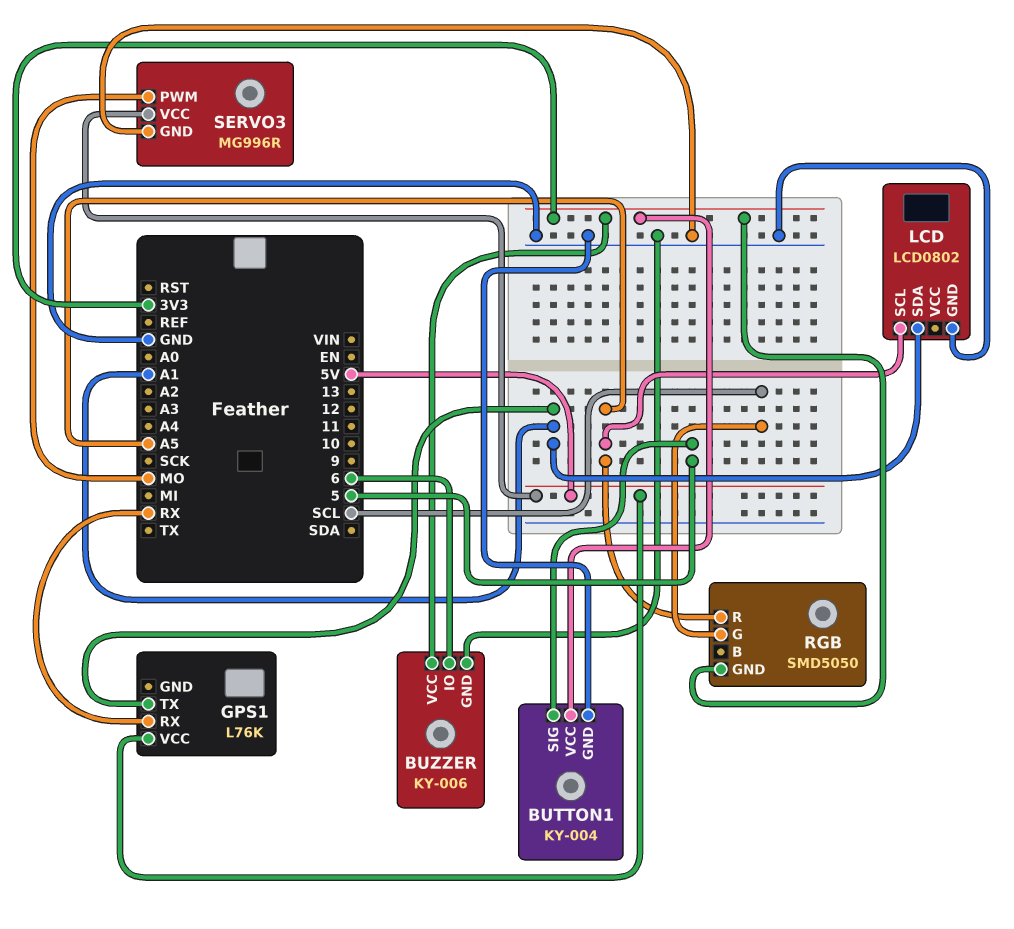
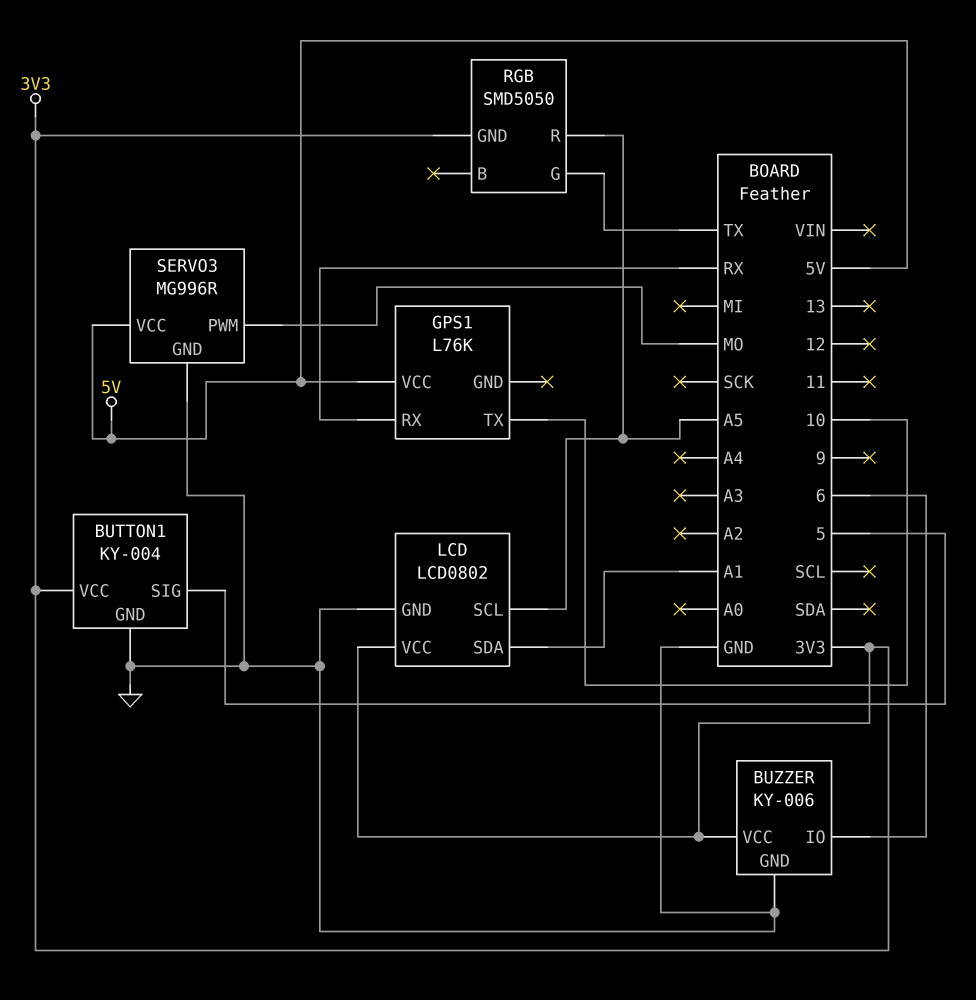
GPS1 pin TX: A1 -> 10
LCD pin VCC: none -> 3V3
RGB pin G: SCL -> TX

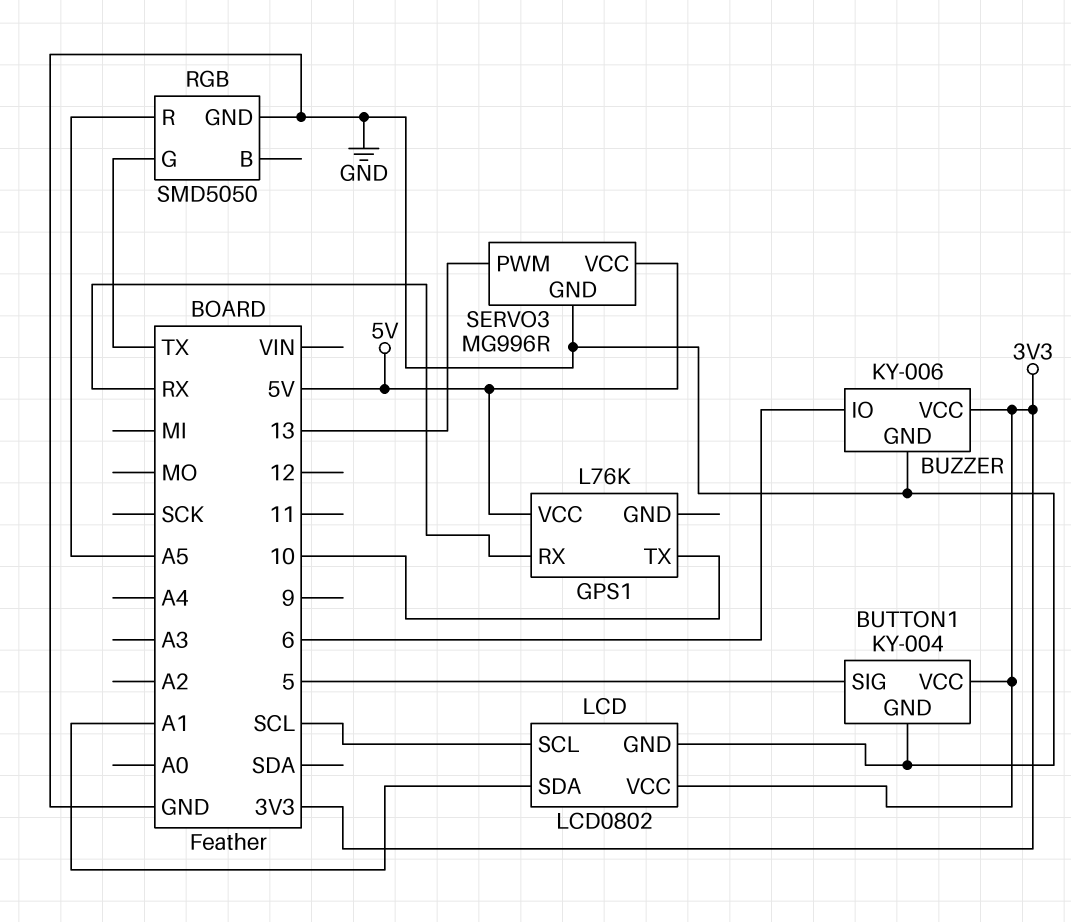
LCD pin SCL: A5 -> SCL
RGB pin GND: 3V3 -> GND
SERVO3 pin PWM: MO -> 13

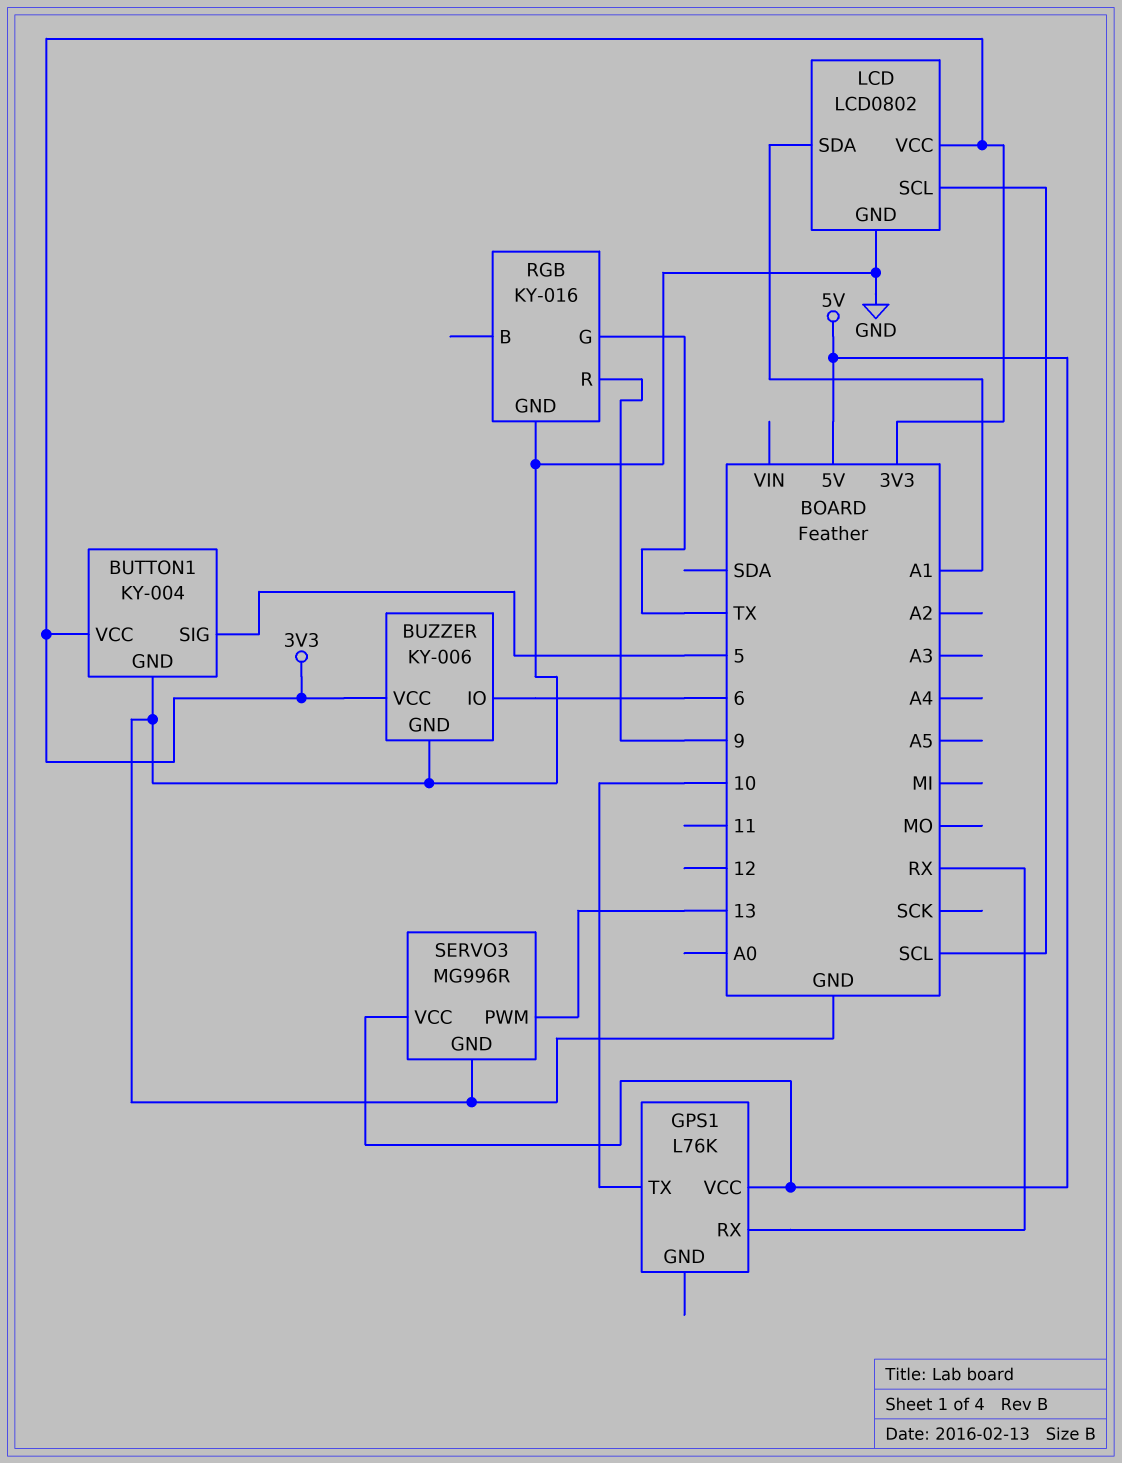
RGB: SMD5050 -> KY-016
RGB pin R: A5 -> 9

